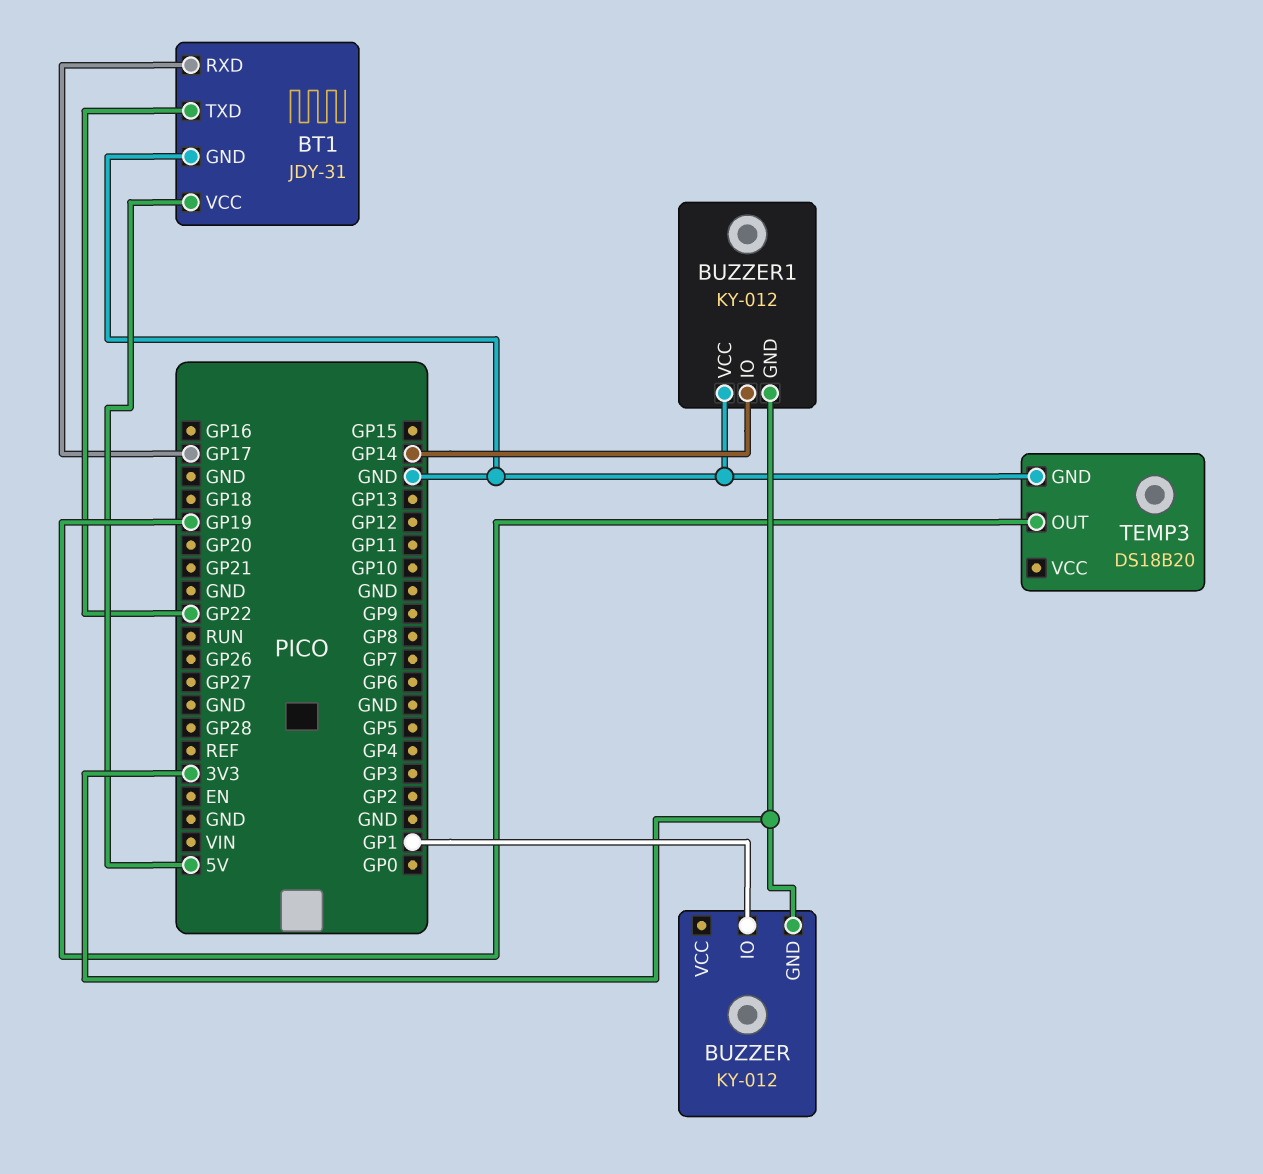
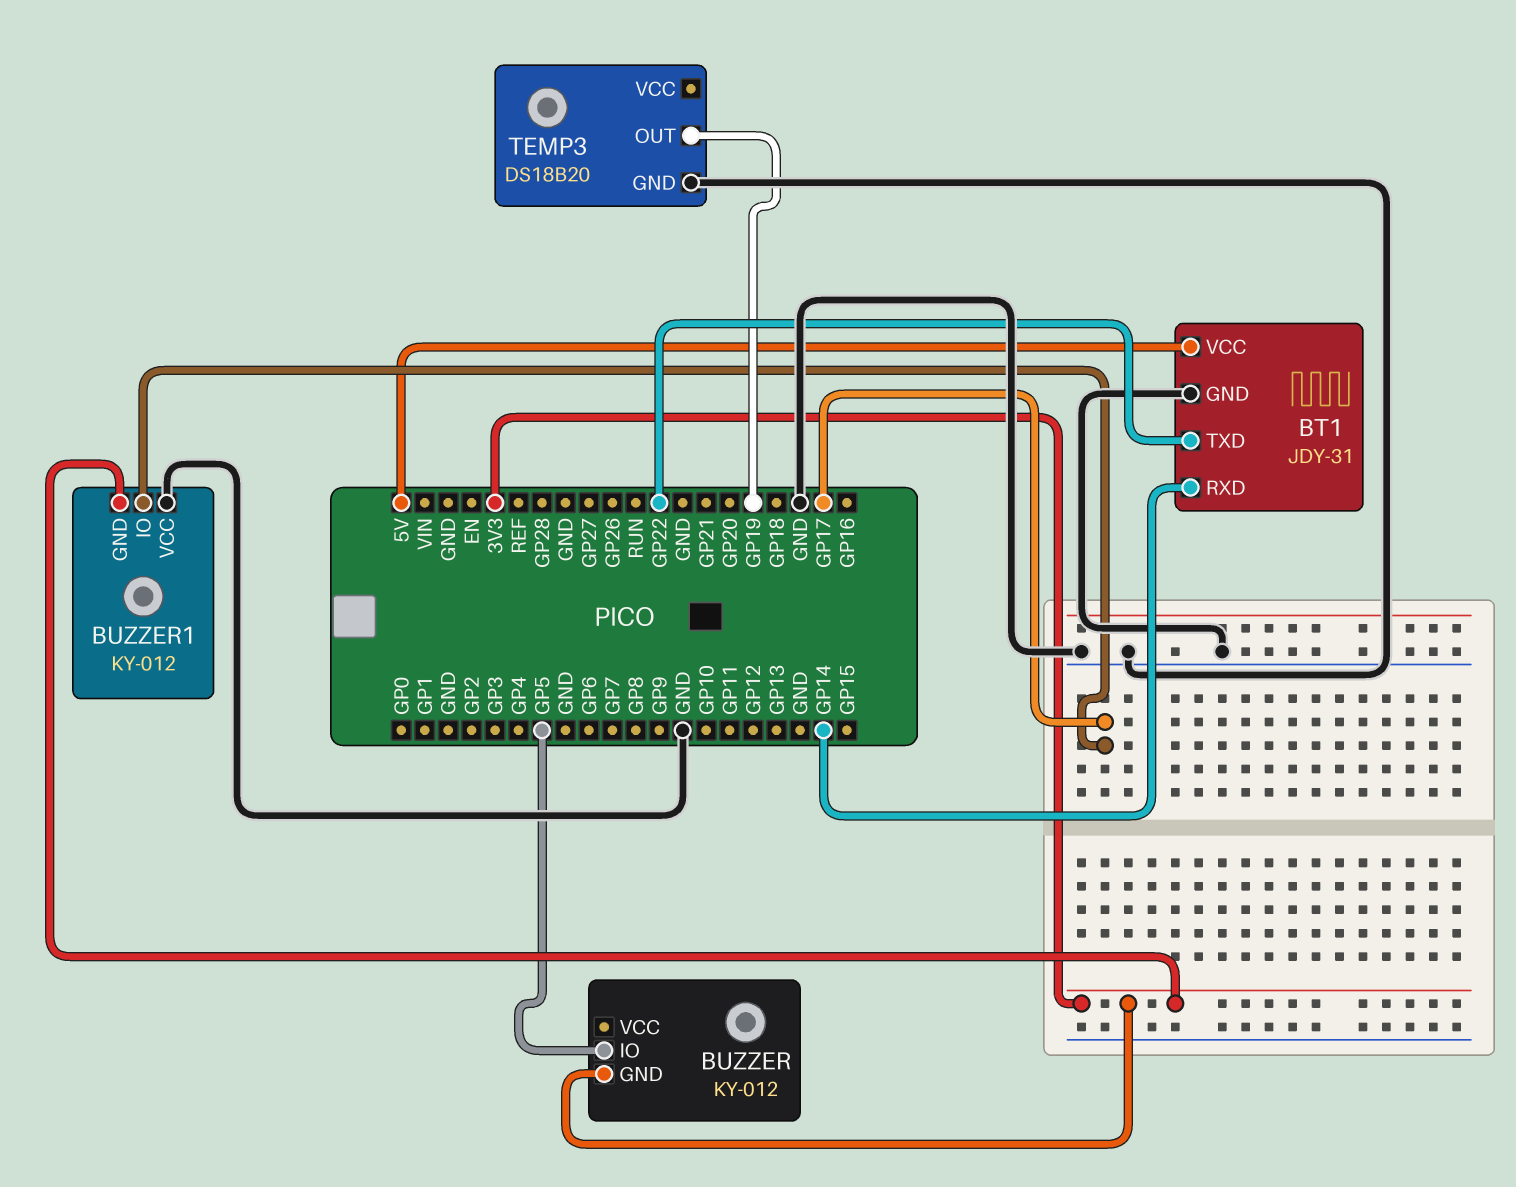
BT1 pin RXD: GP17 -> GP14
BUZZER pin IO: GP1 -> GP5
BUZZER1 pin IO: GP14 -> GP17

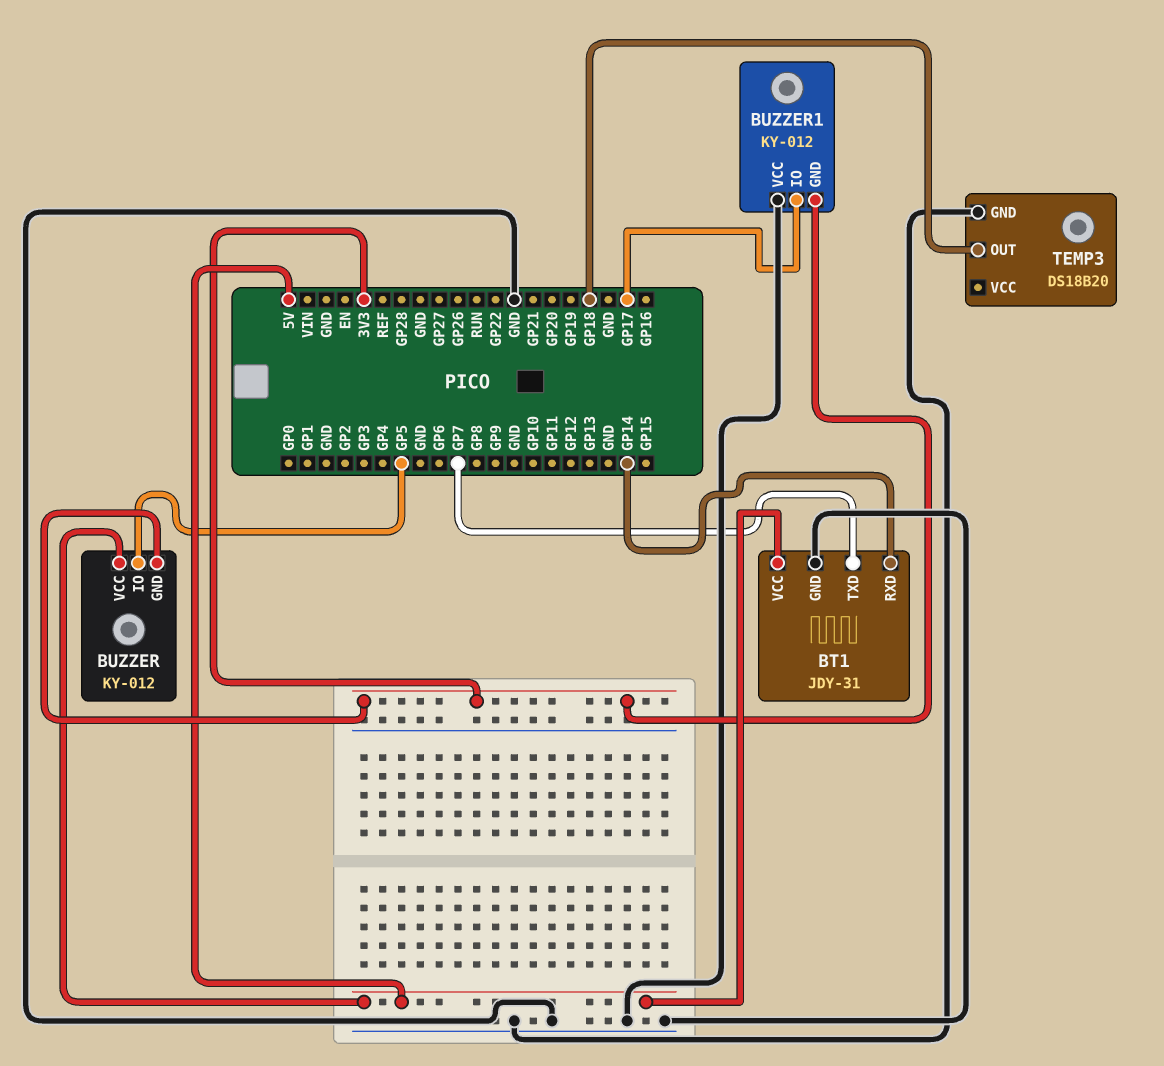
BT1 pin TXD: GP22 -> GP7
BUZZER pin VCC: none -> 5V
TEMP3 pin OUT: GP19 -> GP18

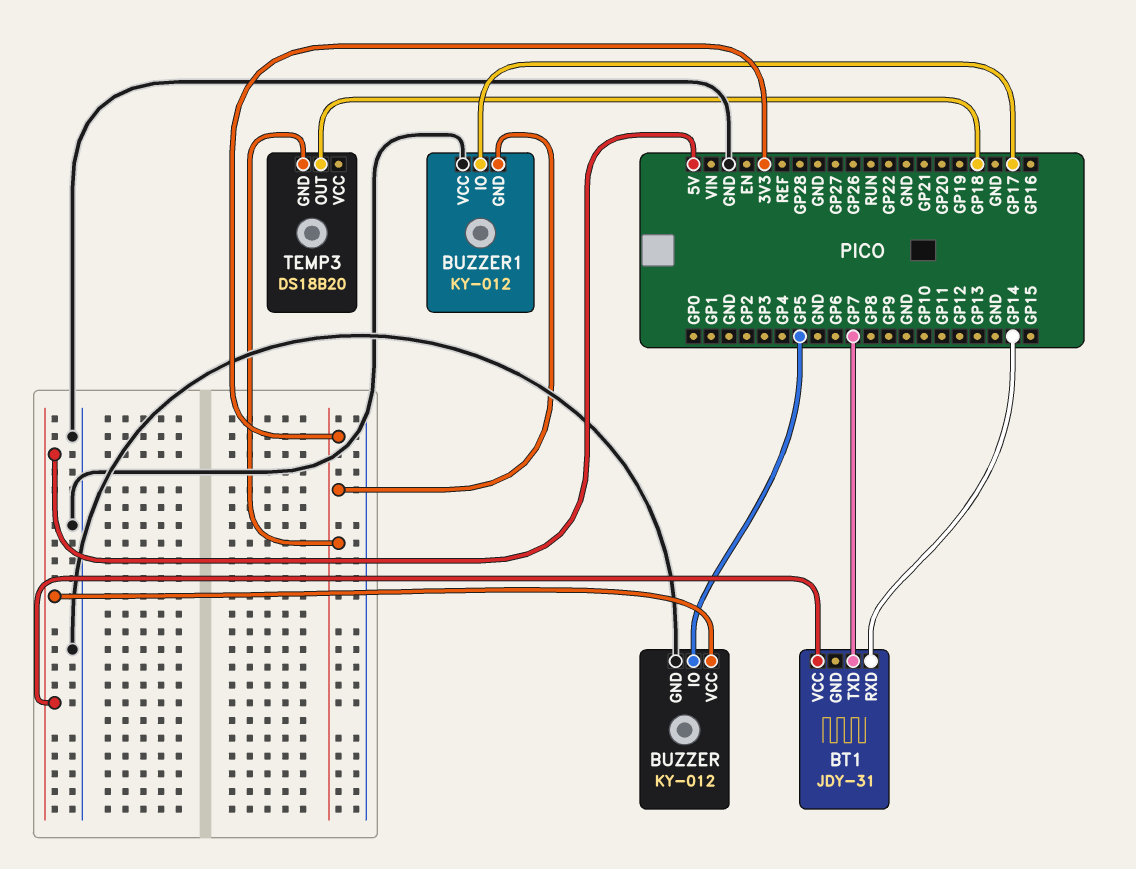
BT1 pin GND: GND -> none
BUZZER pin GND: 3V3 -> GND
TEMP3 pin GND: GND -> 3V3

